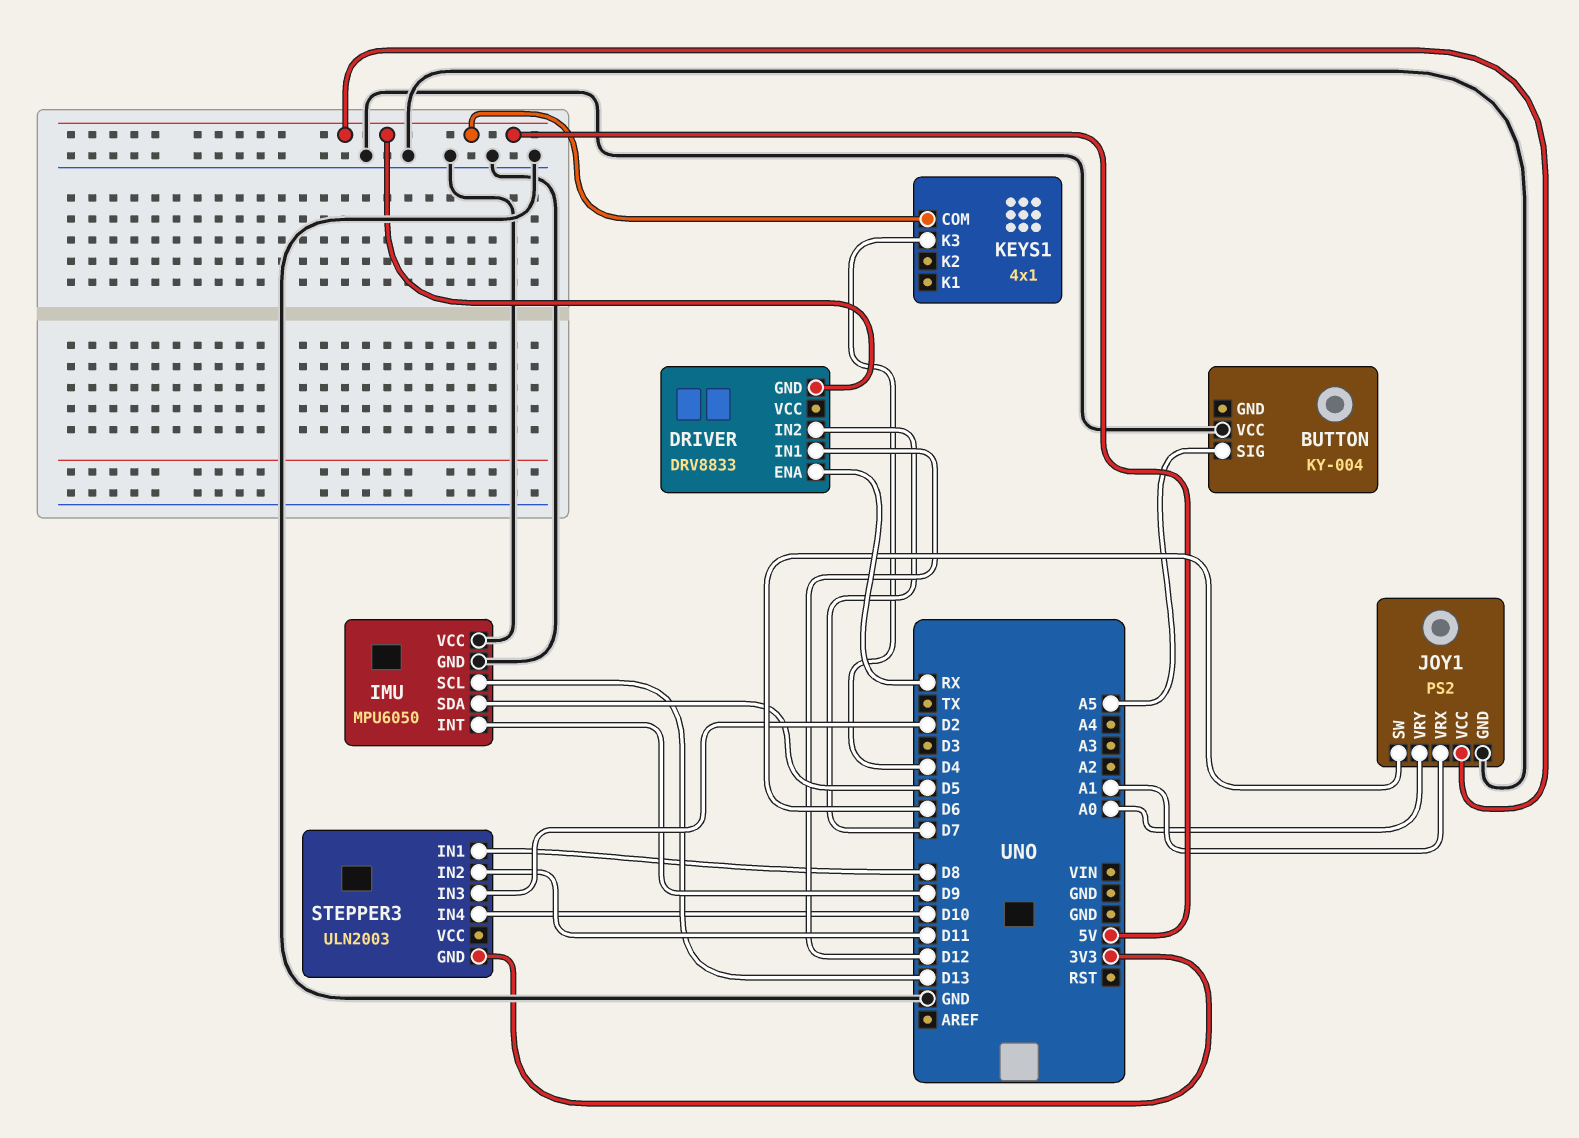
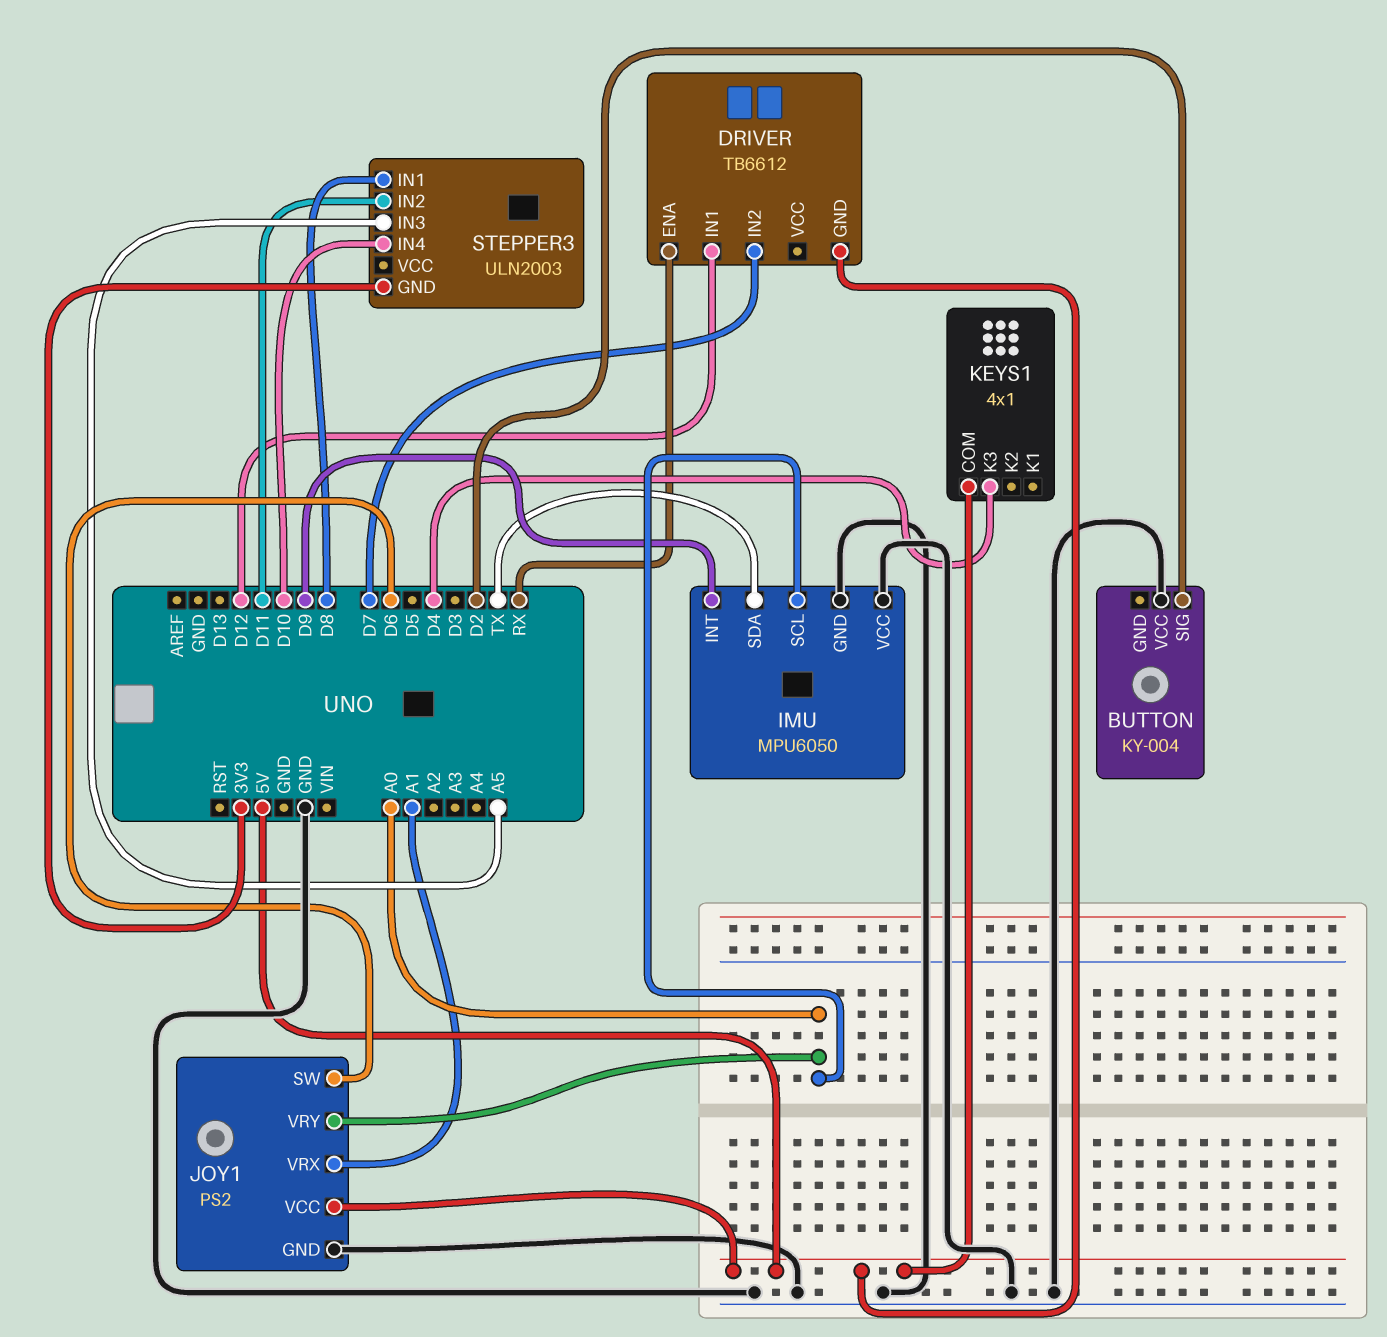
BUTTON pin SIG: A5 -> D2
DRIVER: DRV8833 -> TB6612
IMU pin SCL: D13 -> A0
IMU pin SDA: D5 -> TX
STEPPER3 pin IN3: D2 -> A5

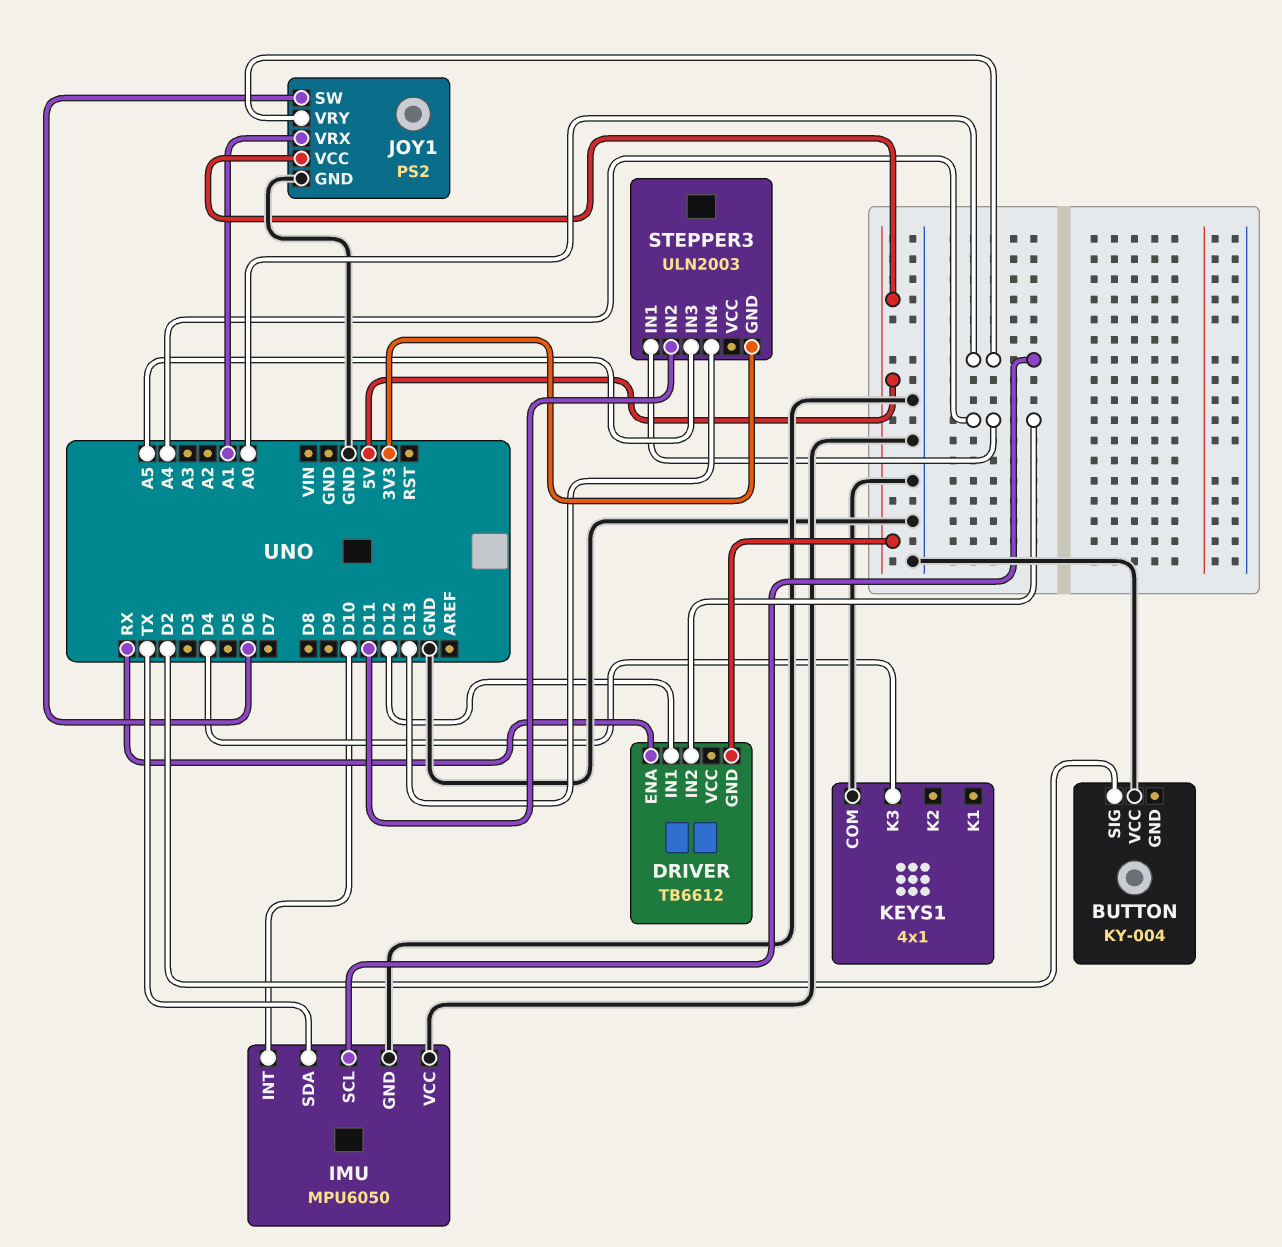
DRIVER pin IN2: D7 -> A4
IMU pin INT: D9 -> D10
KEYS1 pin COM: 5V -> GND
STEPPER3 pin IN1: D8 -> A4
STEPPER3 pin IN4: D10 -> D13

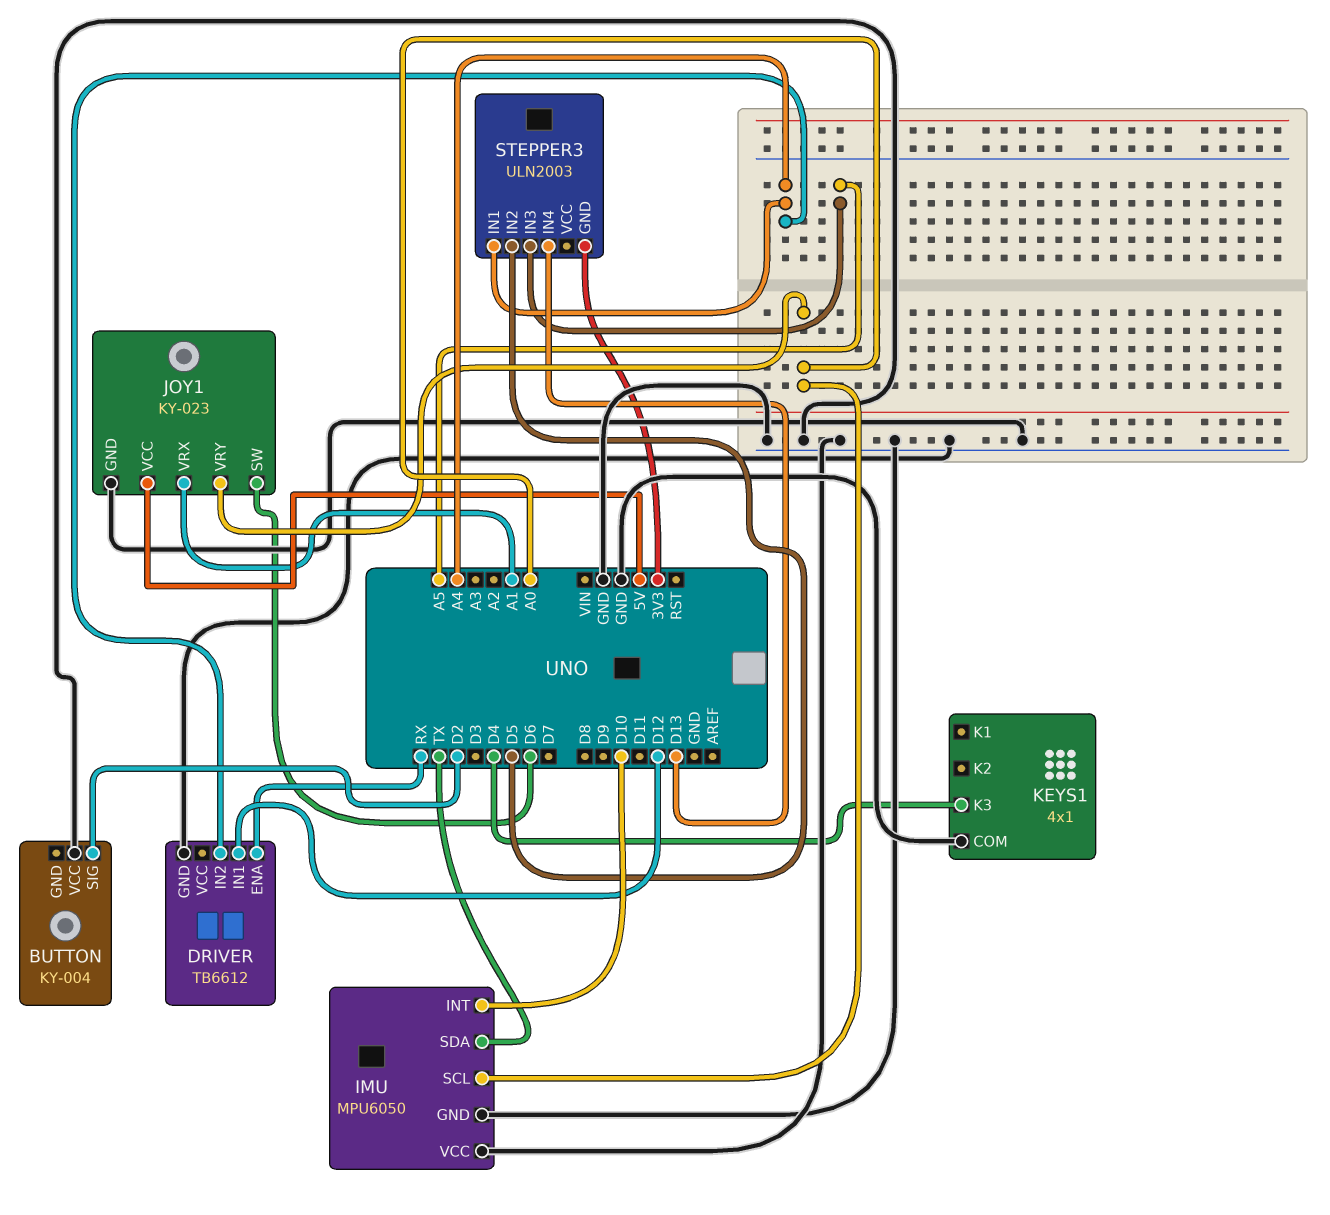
DRIVER pin GND: 5V -> GND
JOY1: PS2 -> KY-023
STEPPER3 pin IN2: D11 -> D5

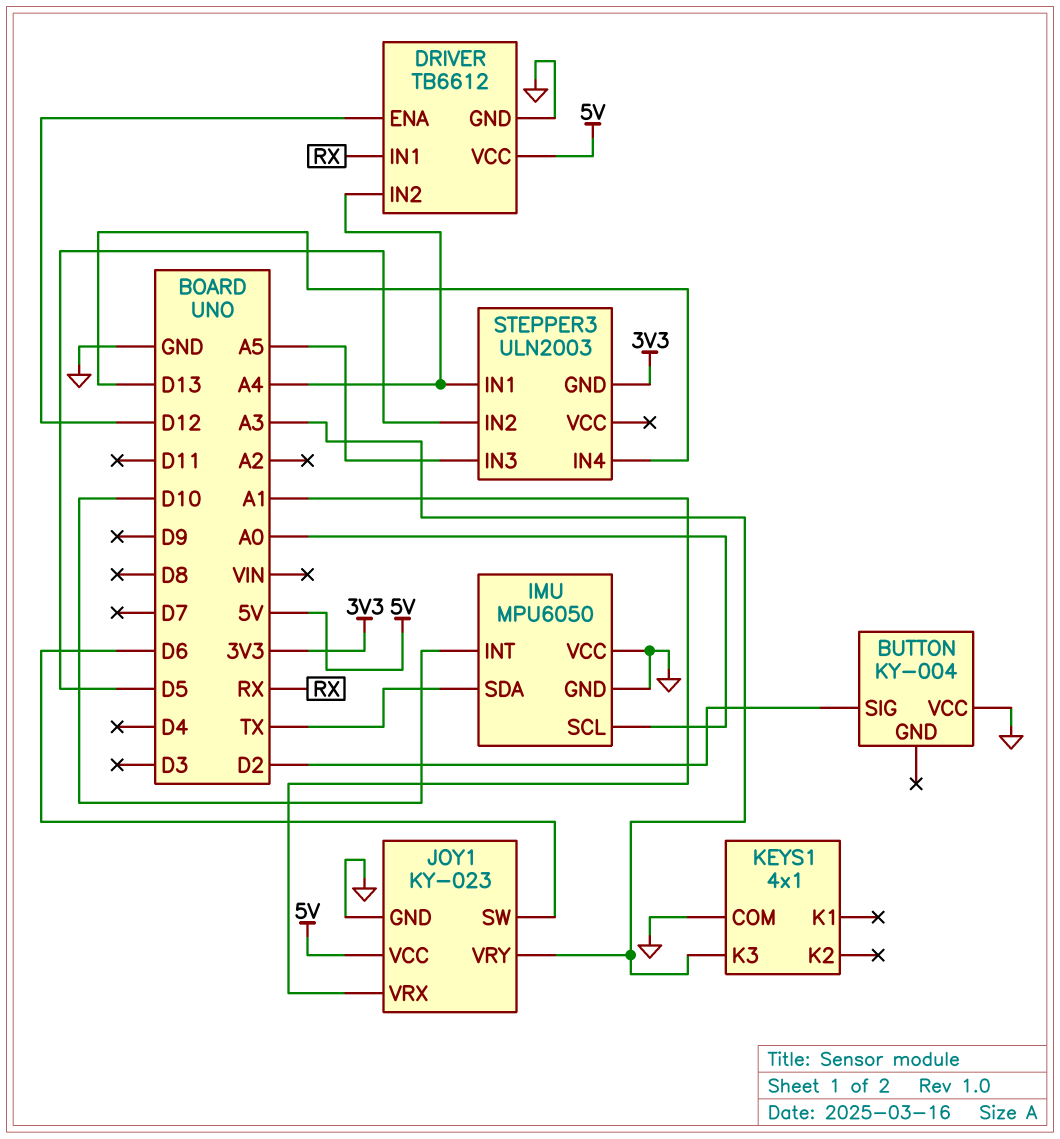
DRIVER pin ENA: RX -> D12
DRIVER pin IN1: D12 -> RX
DRIVER pin VCC: none -> 5V
JOY1 pin VRY: A0 -> A3
KEYS1 pin K3: D4 -> A3

